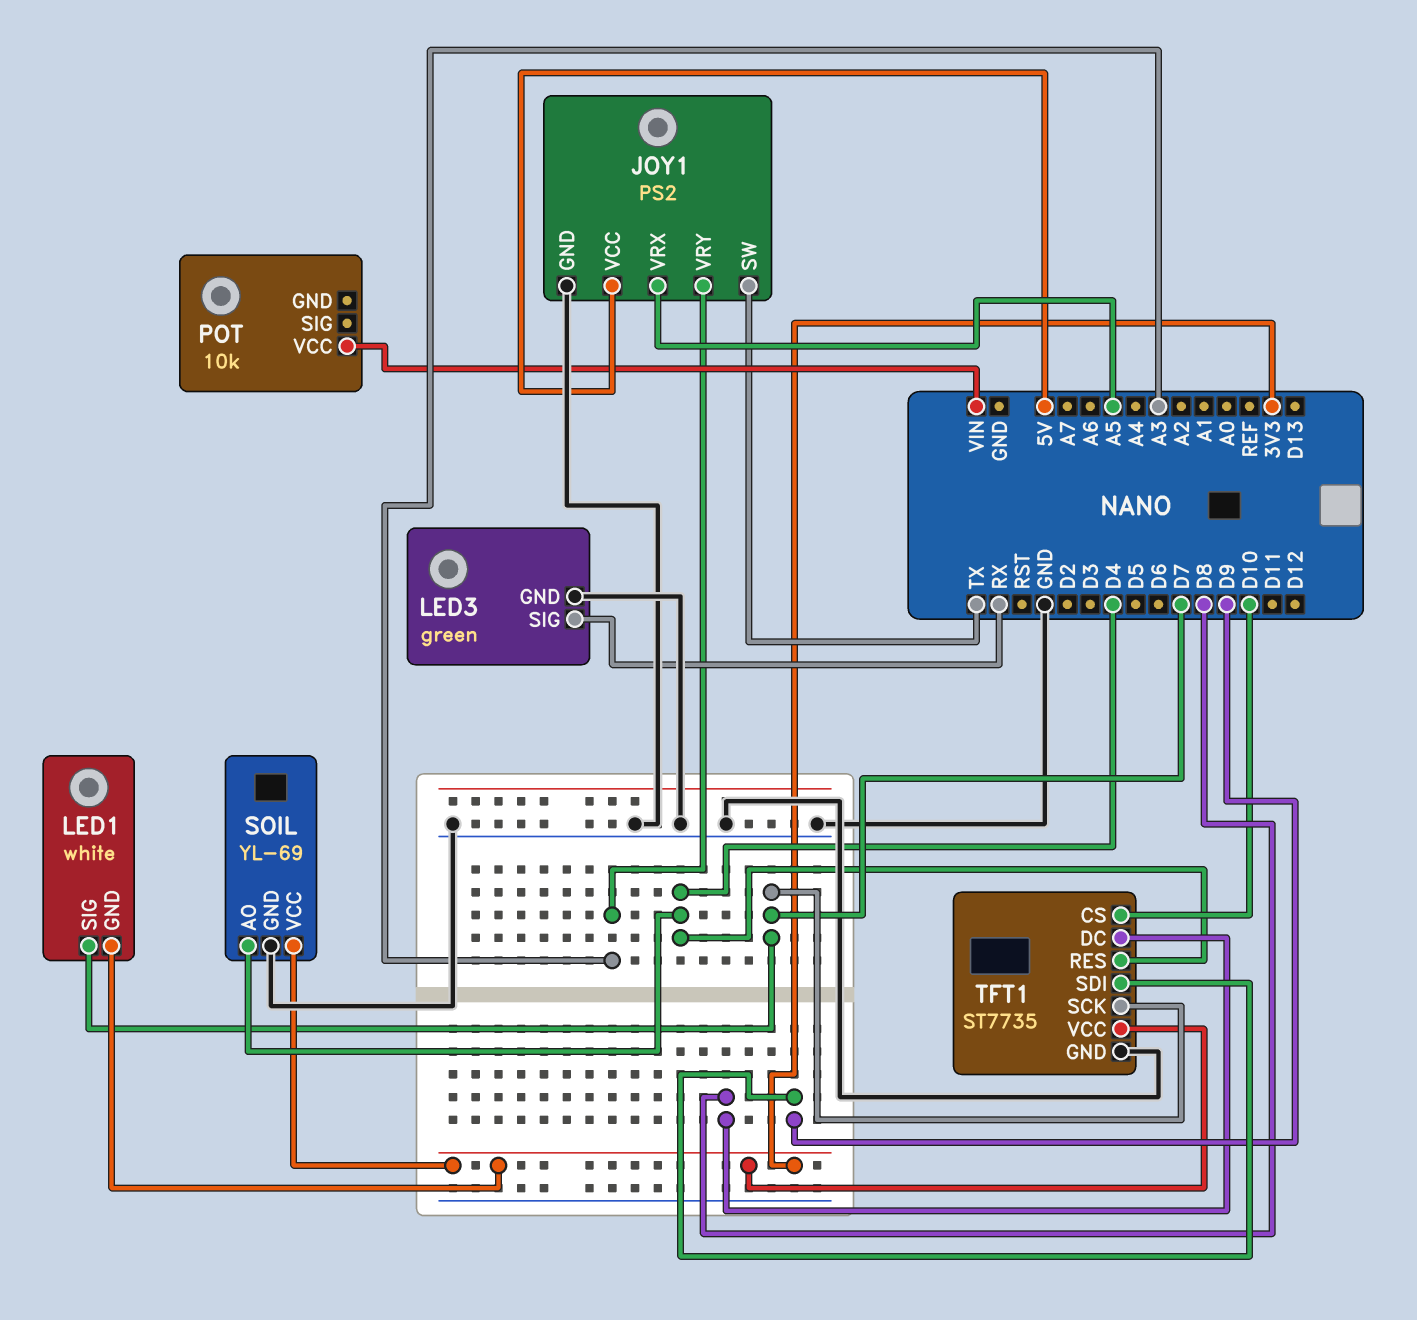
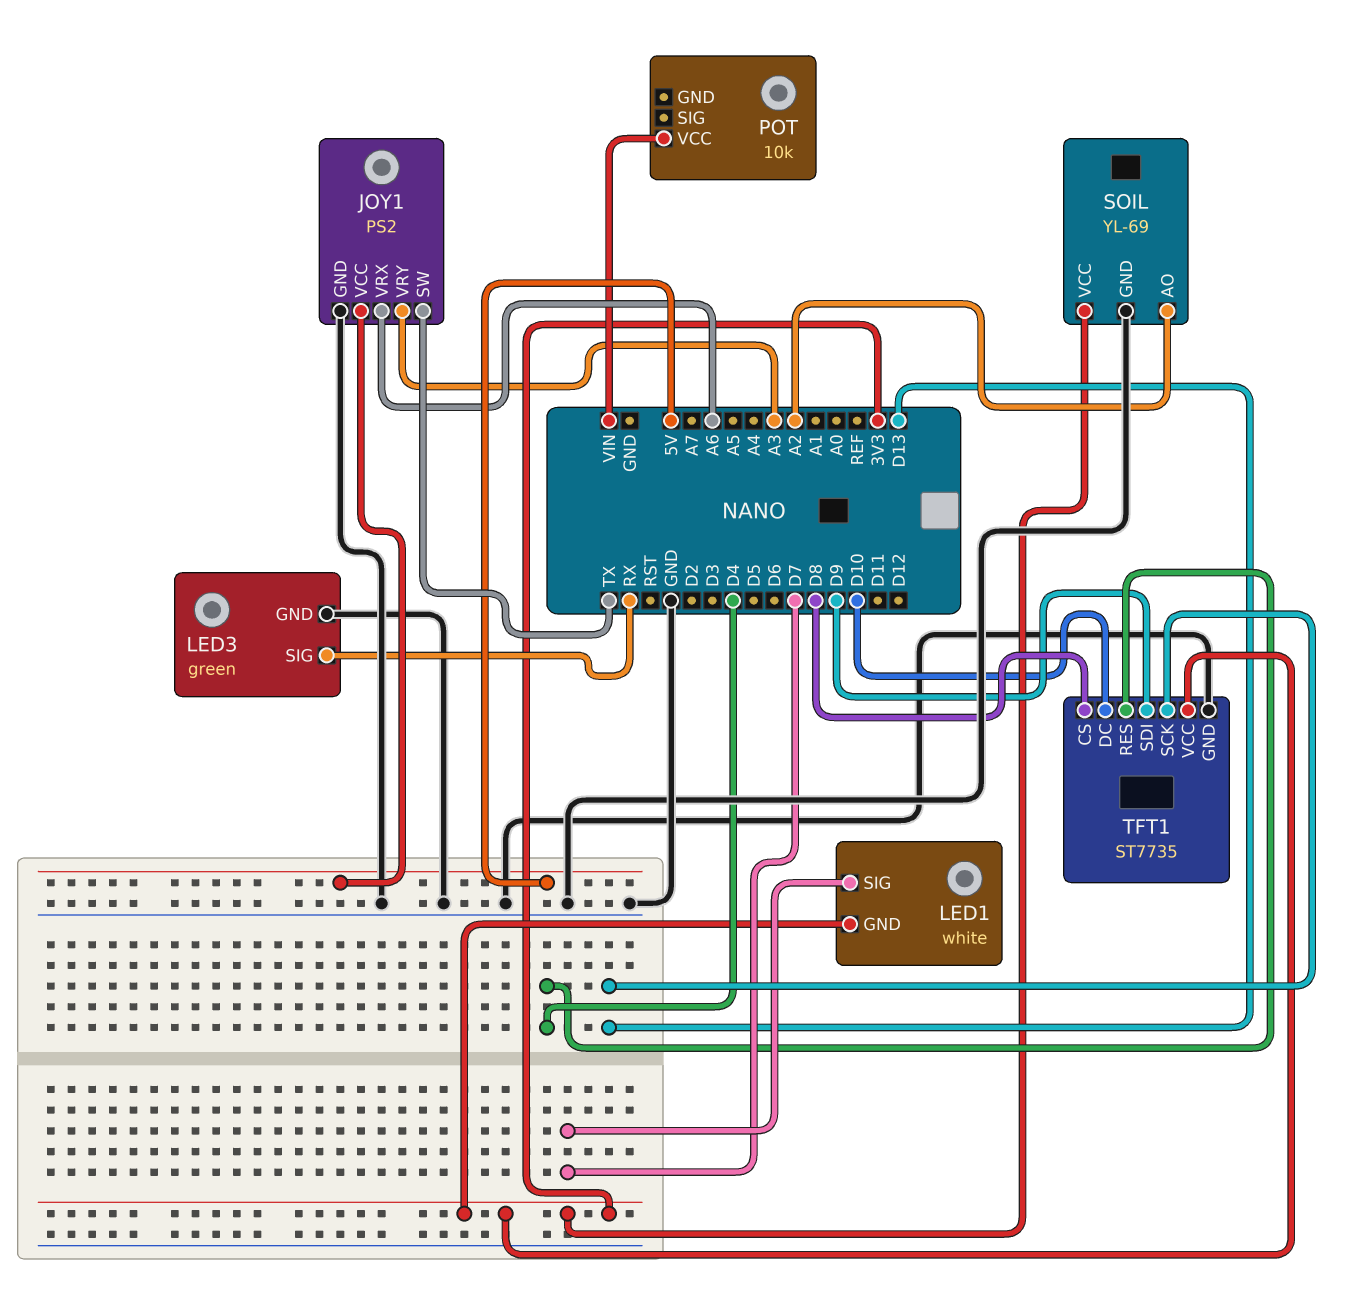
JOY1 pin VRX: A5 -> A6
SOIL pin AO: D4 -> A2
TFT1 pin CS: D10 -> D8
TFT1 pin DC: D8 -> D10
TFT1 pin SCK: D7 -> D13

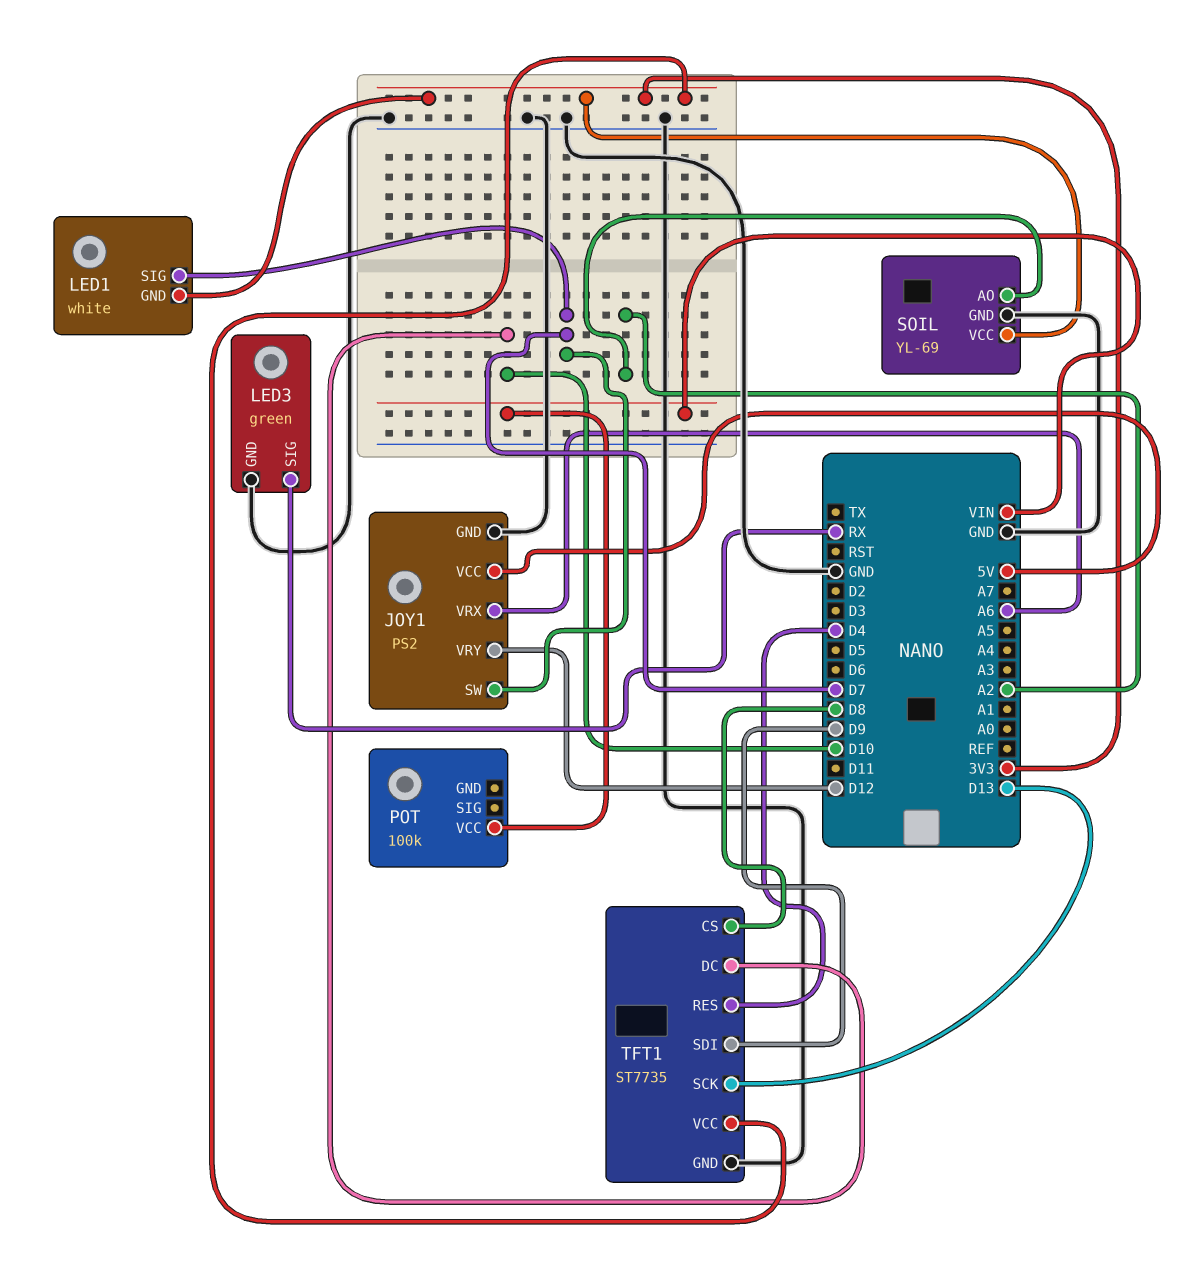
JOY1 pin SW: TX -> D7
JOY1 pin VRY: A3 -> D12
POT: 10k -> 100k

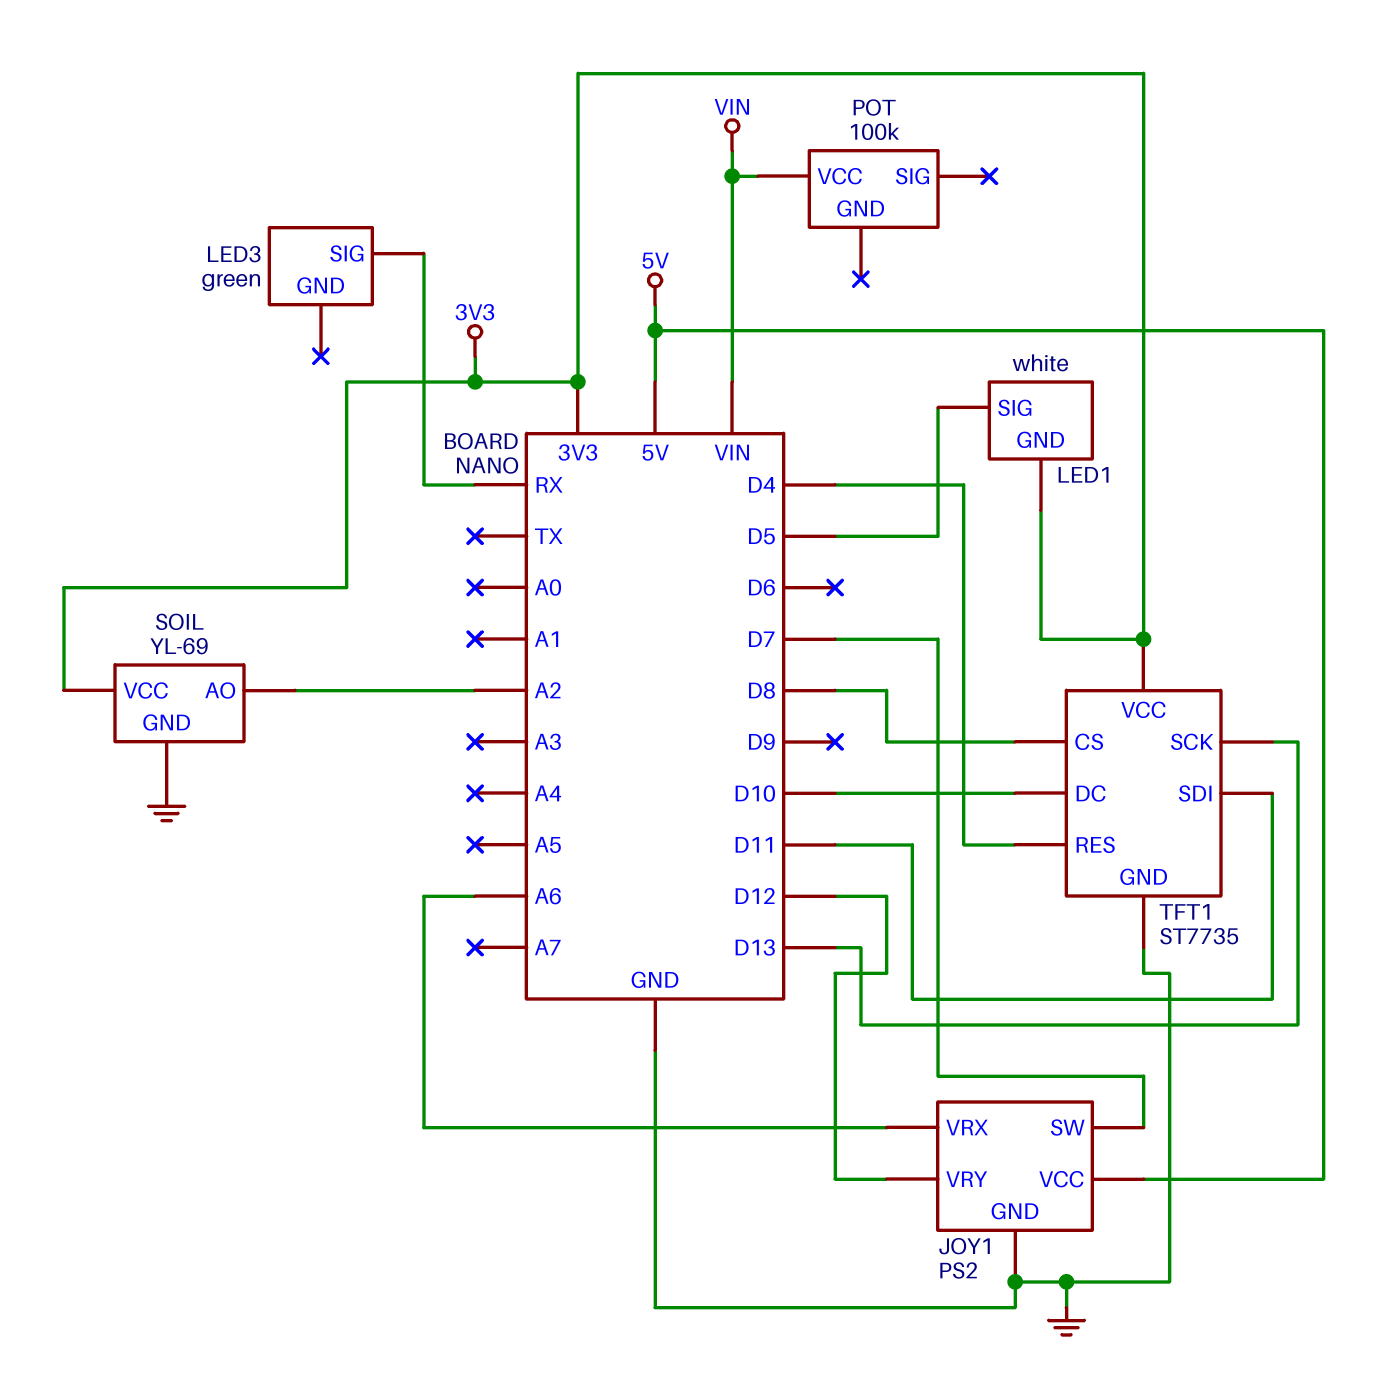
LED1 pin SIG: D7 -> D5
LED3 pin GND: GND -> none
TFT1 pin SDI: D9 -> D11

